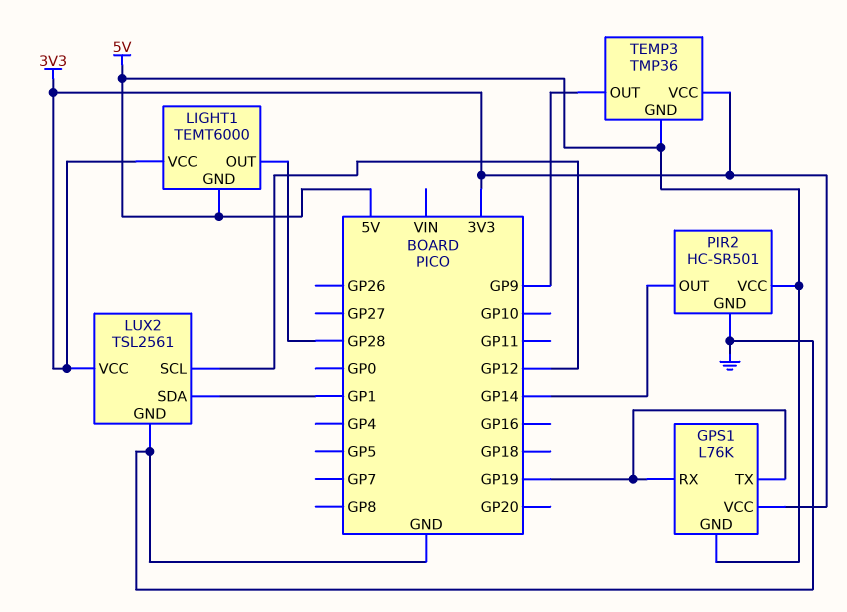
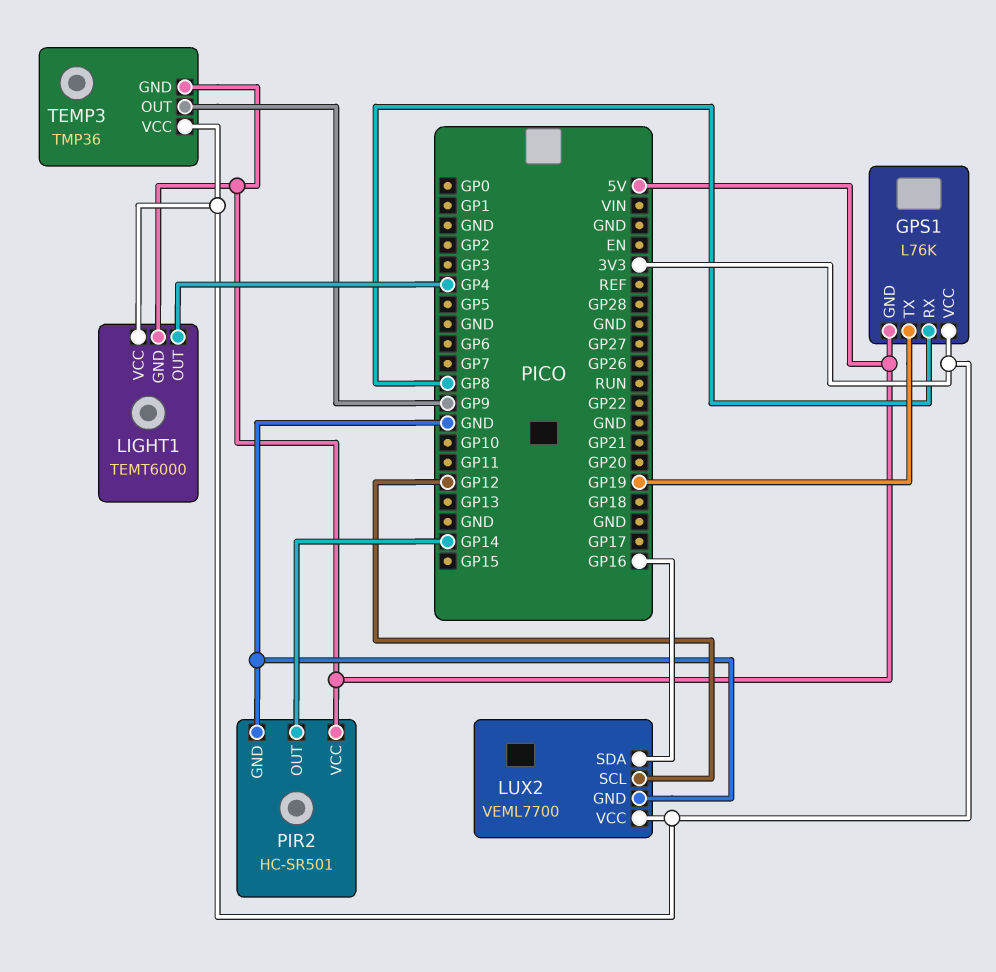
GPS1 pin RX: GP19 -> GP8
LIGHT1 pin OUT: GP28 -> GP4
LUX2: TSL2561 -> VEML7700
LUX2 pin SDA: GP1 -> GP16

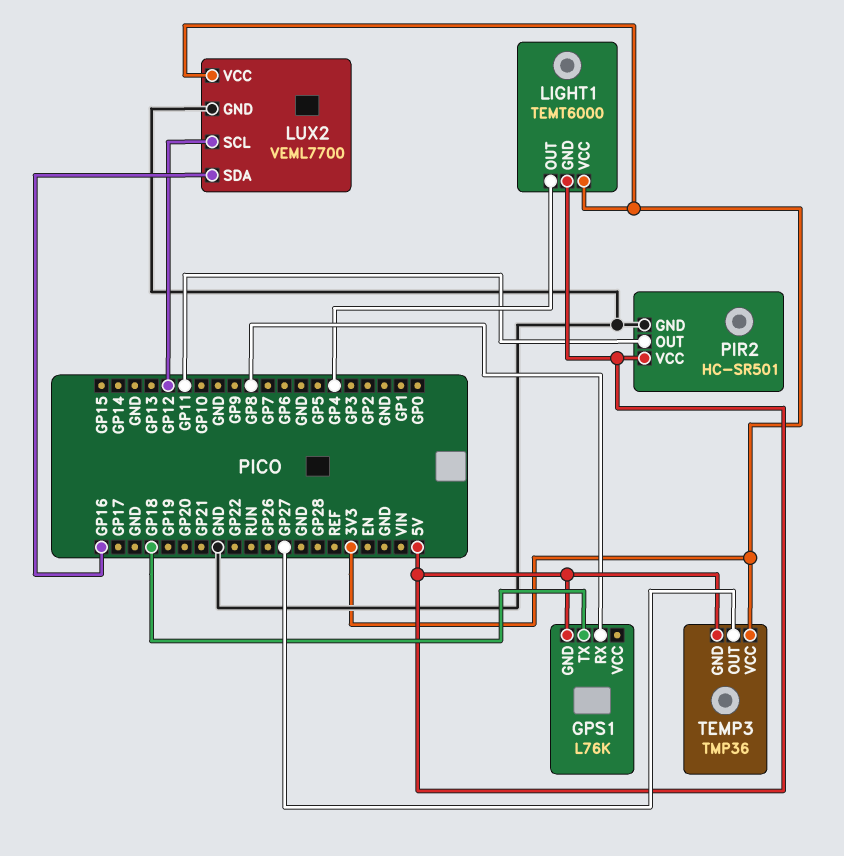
GPS1 pin TX: GP19 -> GP18
GPS1 pin VCC: 3V3 -> none
PIR2 pin OUT: GP14 -> GP11
TEMP3 pin OUT: GP9 -> GP27

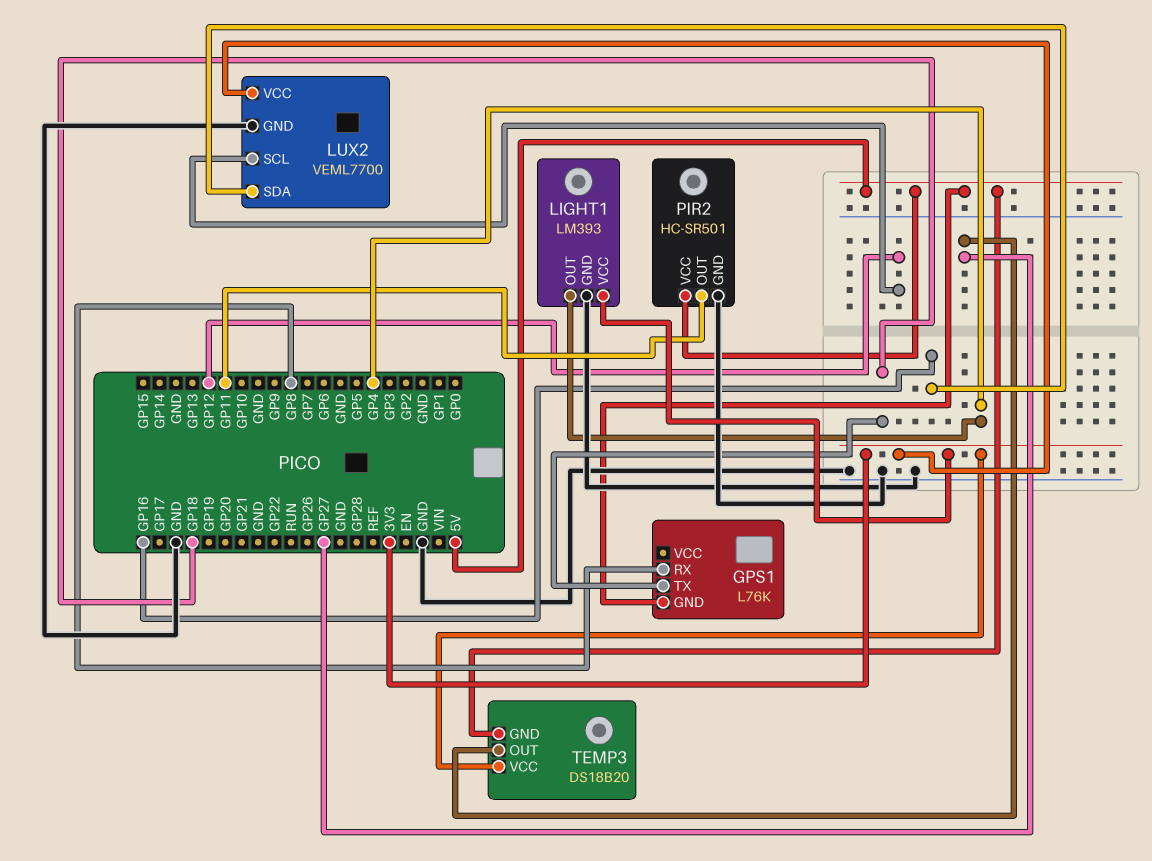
LIGHT1: TEMT6000 -> LM393
LIGHT1 pin GND: 5V -> GND
TEMP3: TMP36 -> DS18B20

